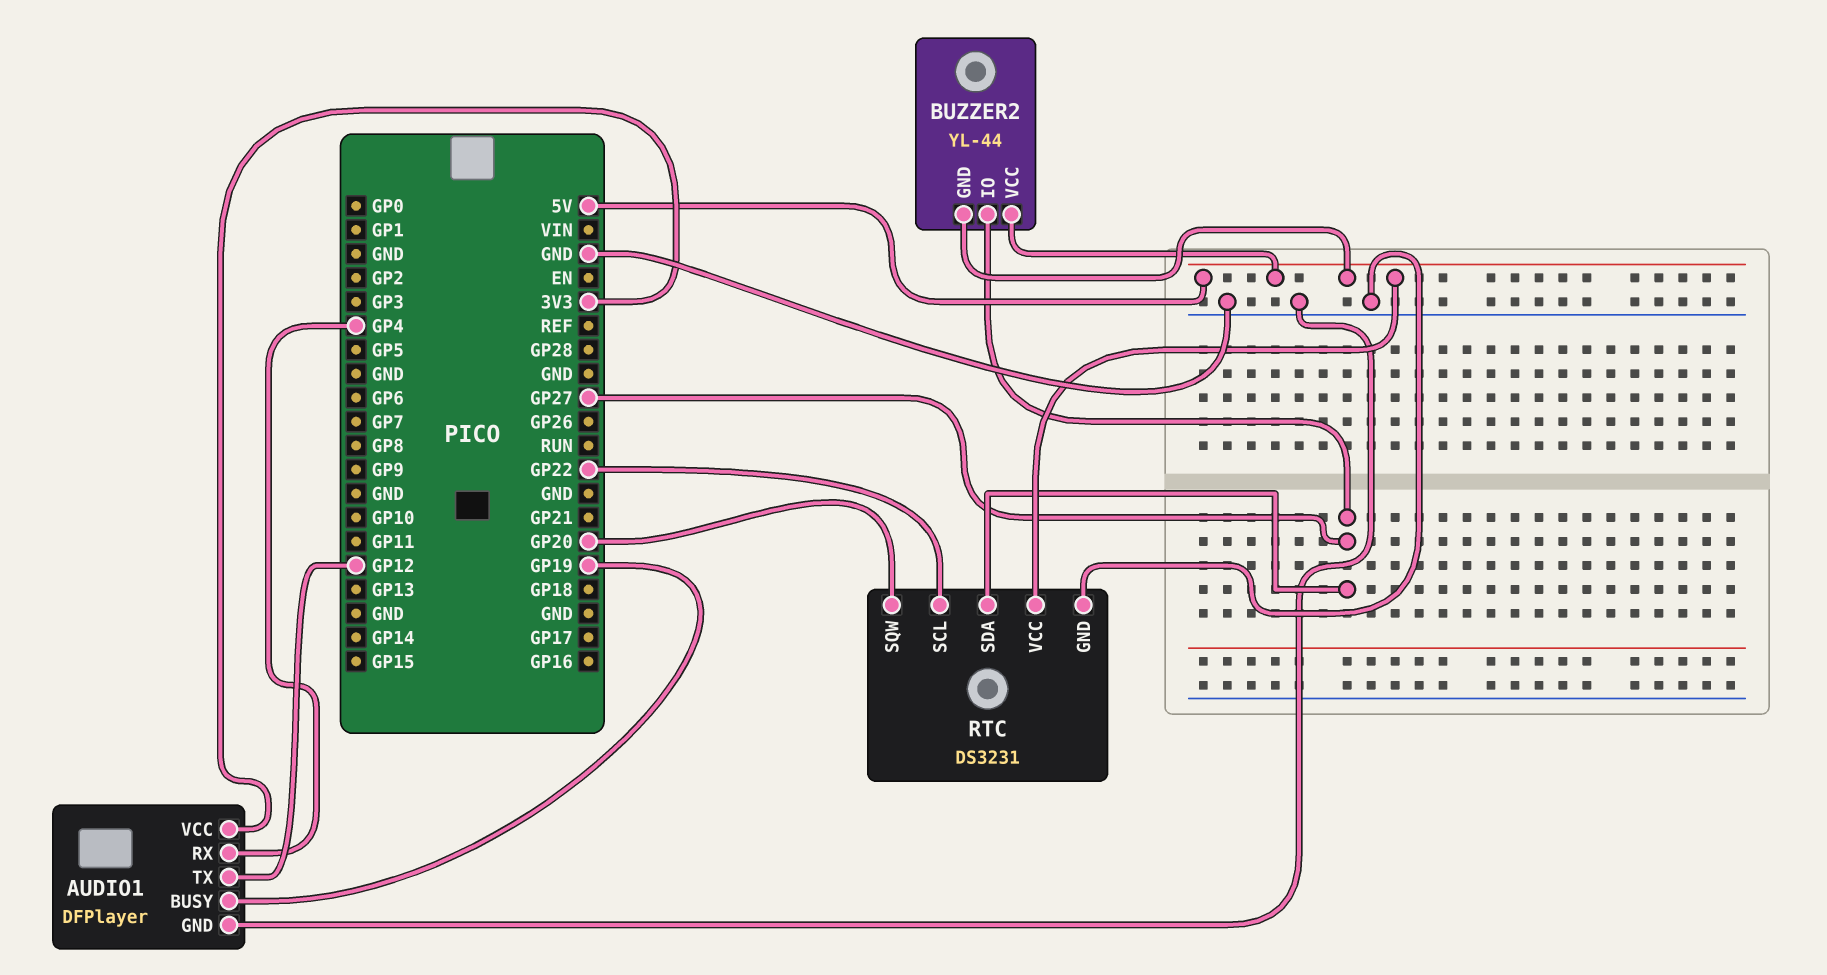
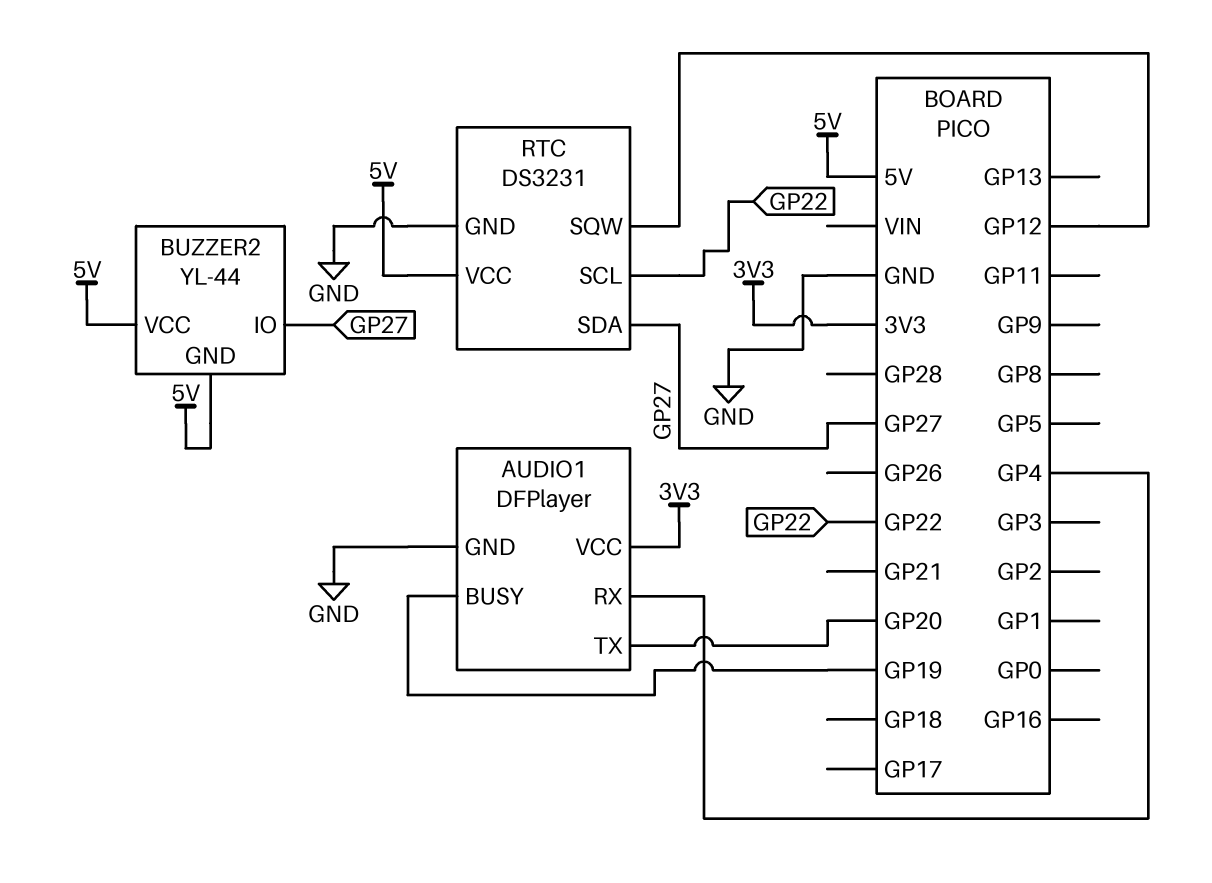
AUDIO1 pin TX: GP12 -> GP20
RTC pin SQW: GP20 -> GP12

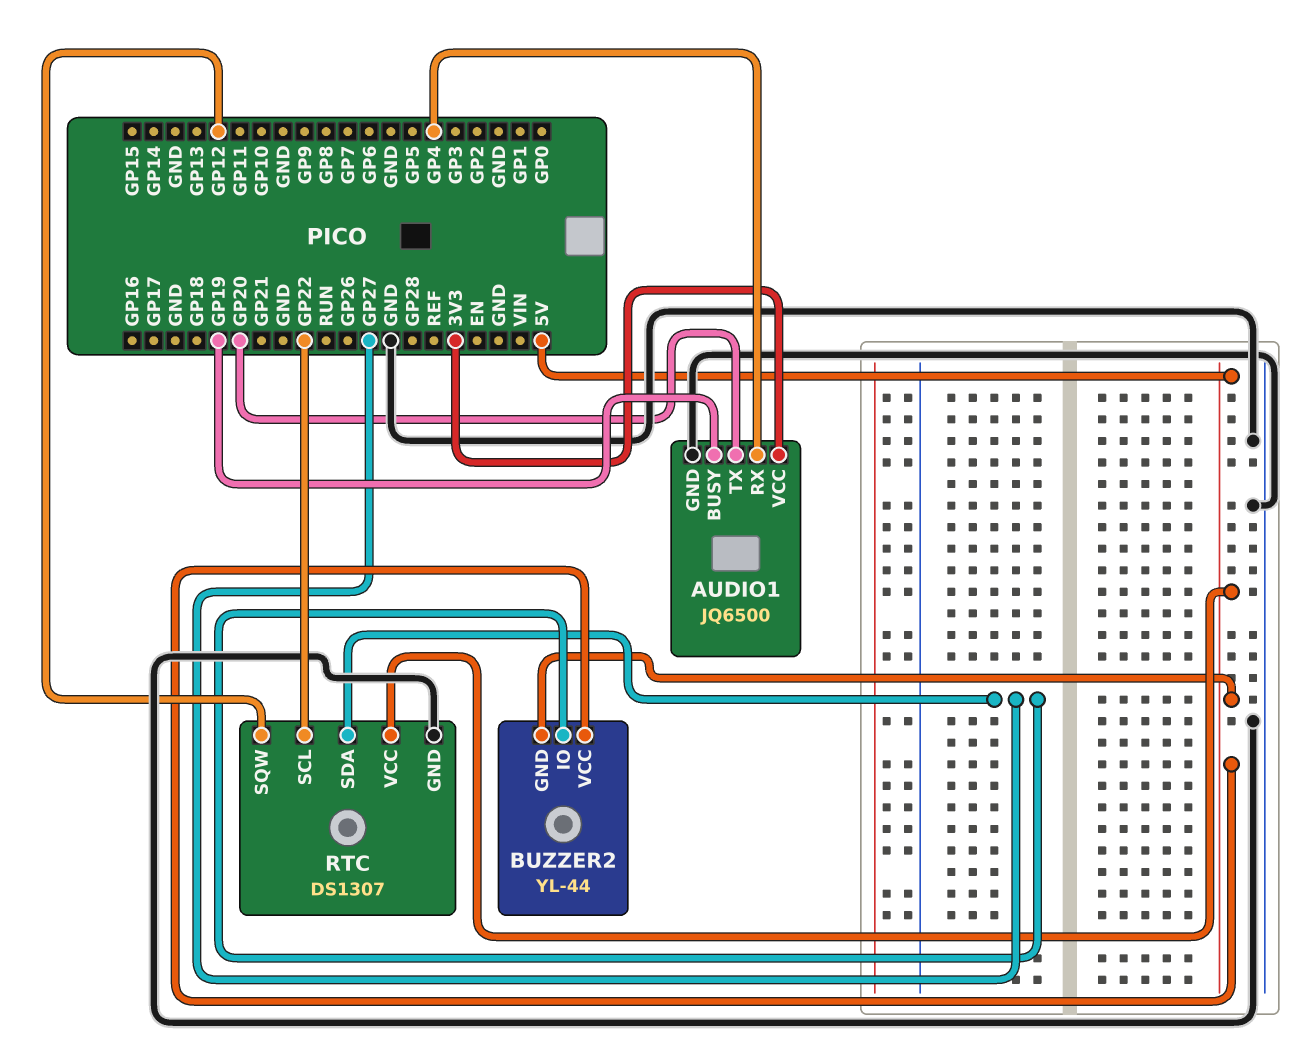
AUDIO1: DFPlayer -> JQ6500
RTC: DS3231 -> DS1307

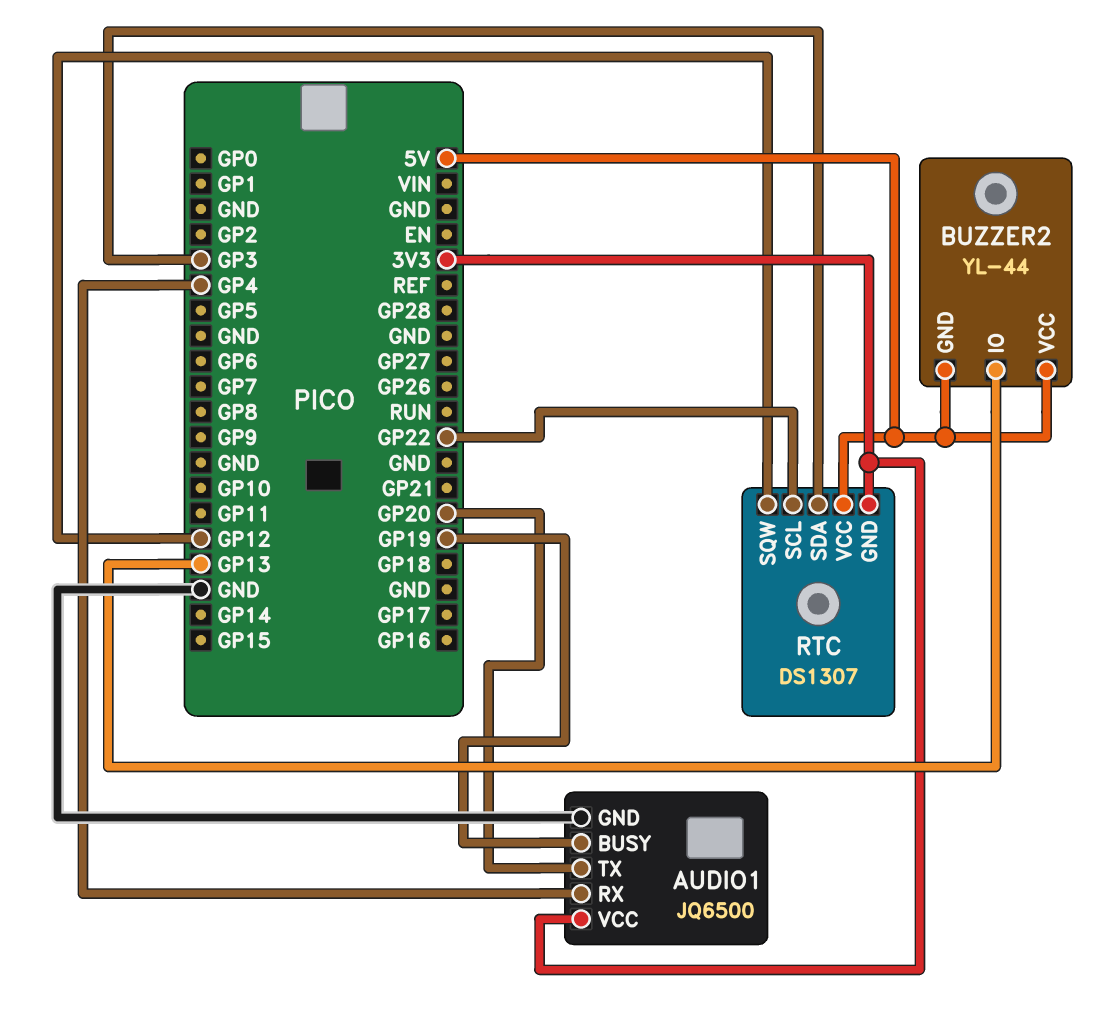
BUZZER2 pin IO: GP27 -> GP13
RTC pin GND: GND -> 3V3
RTC pin SDA: GP27 -> GP3

